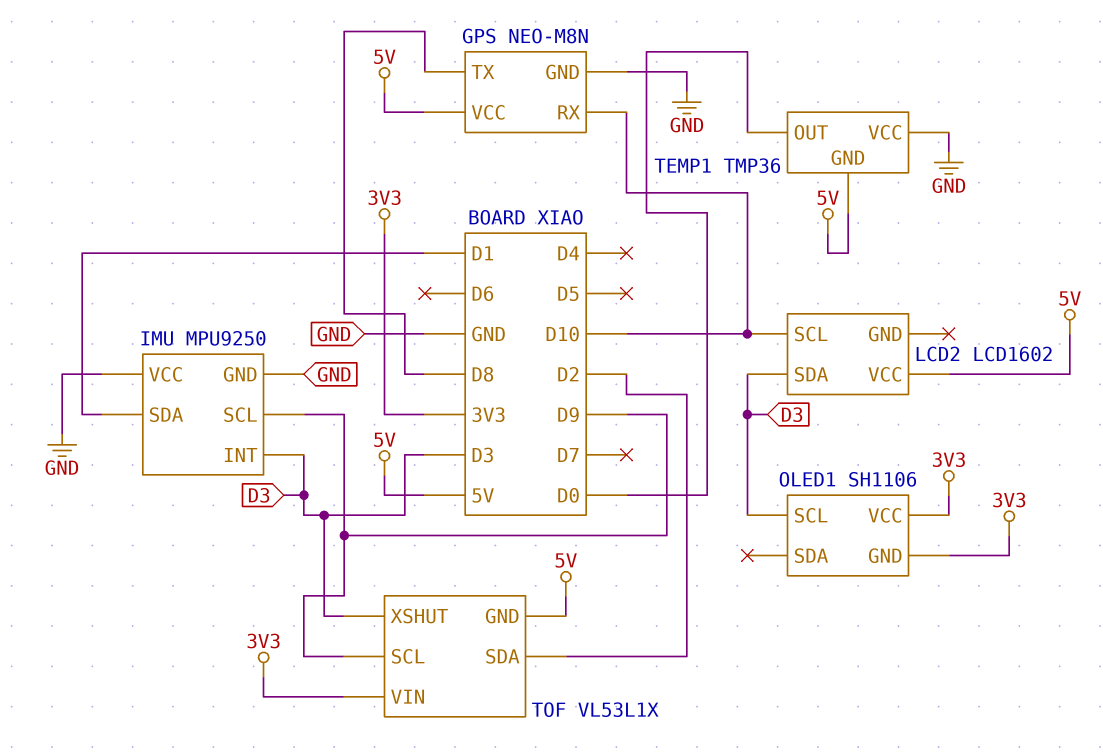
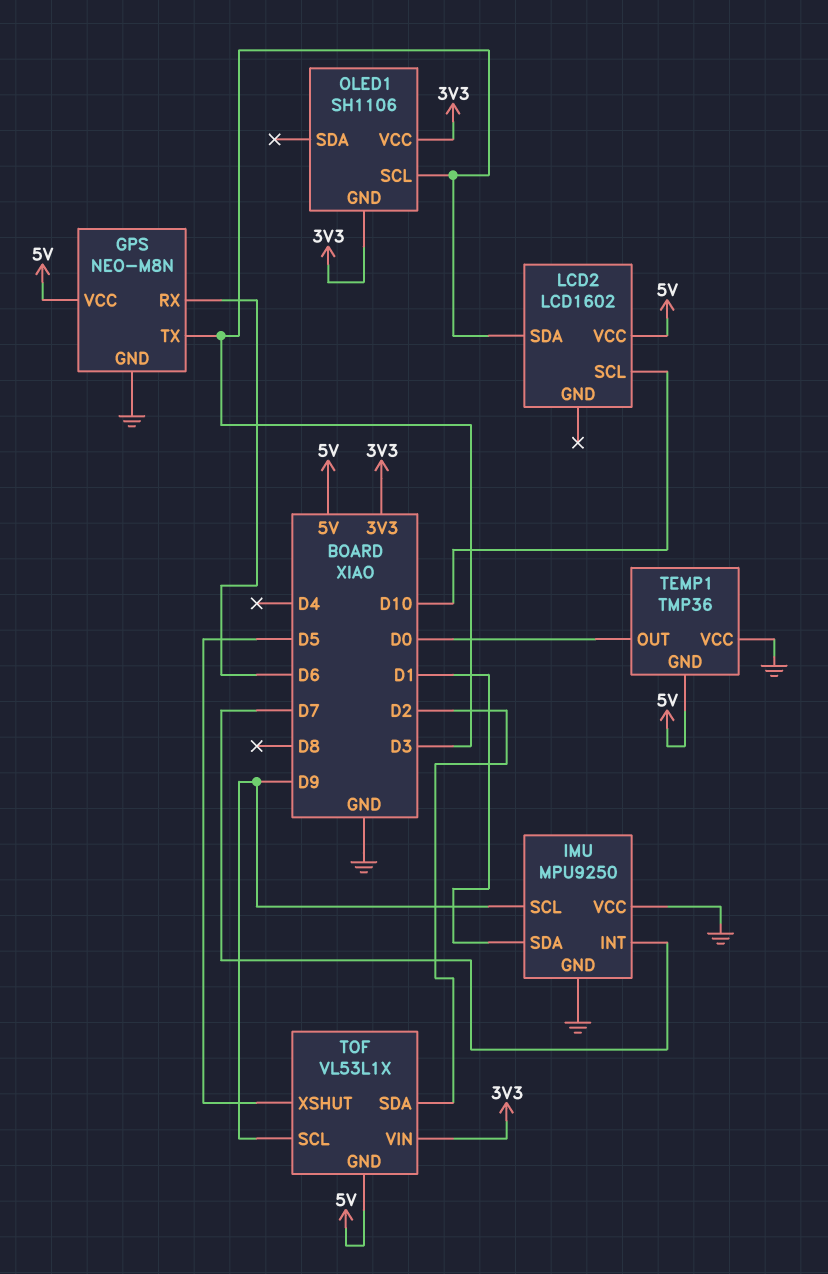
GPS pin RX: D10 -> D6
GPS pin TX: D8 -> D3
IMU pin INT: D3 -> D7
TOF pin XSHUT: D3 -> D5

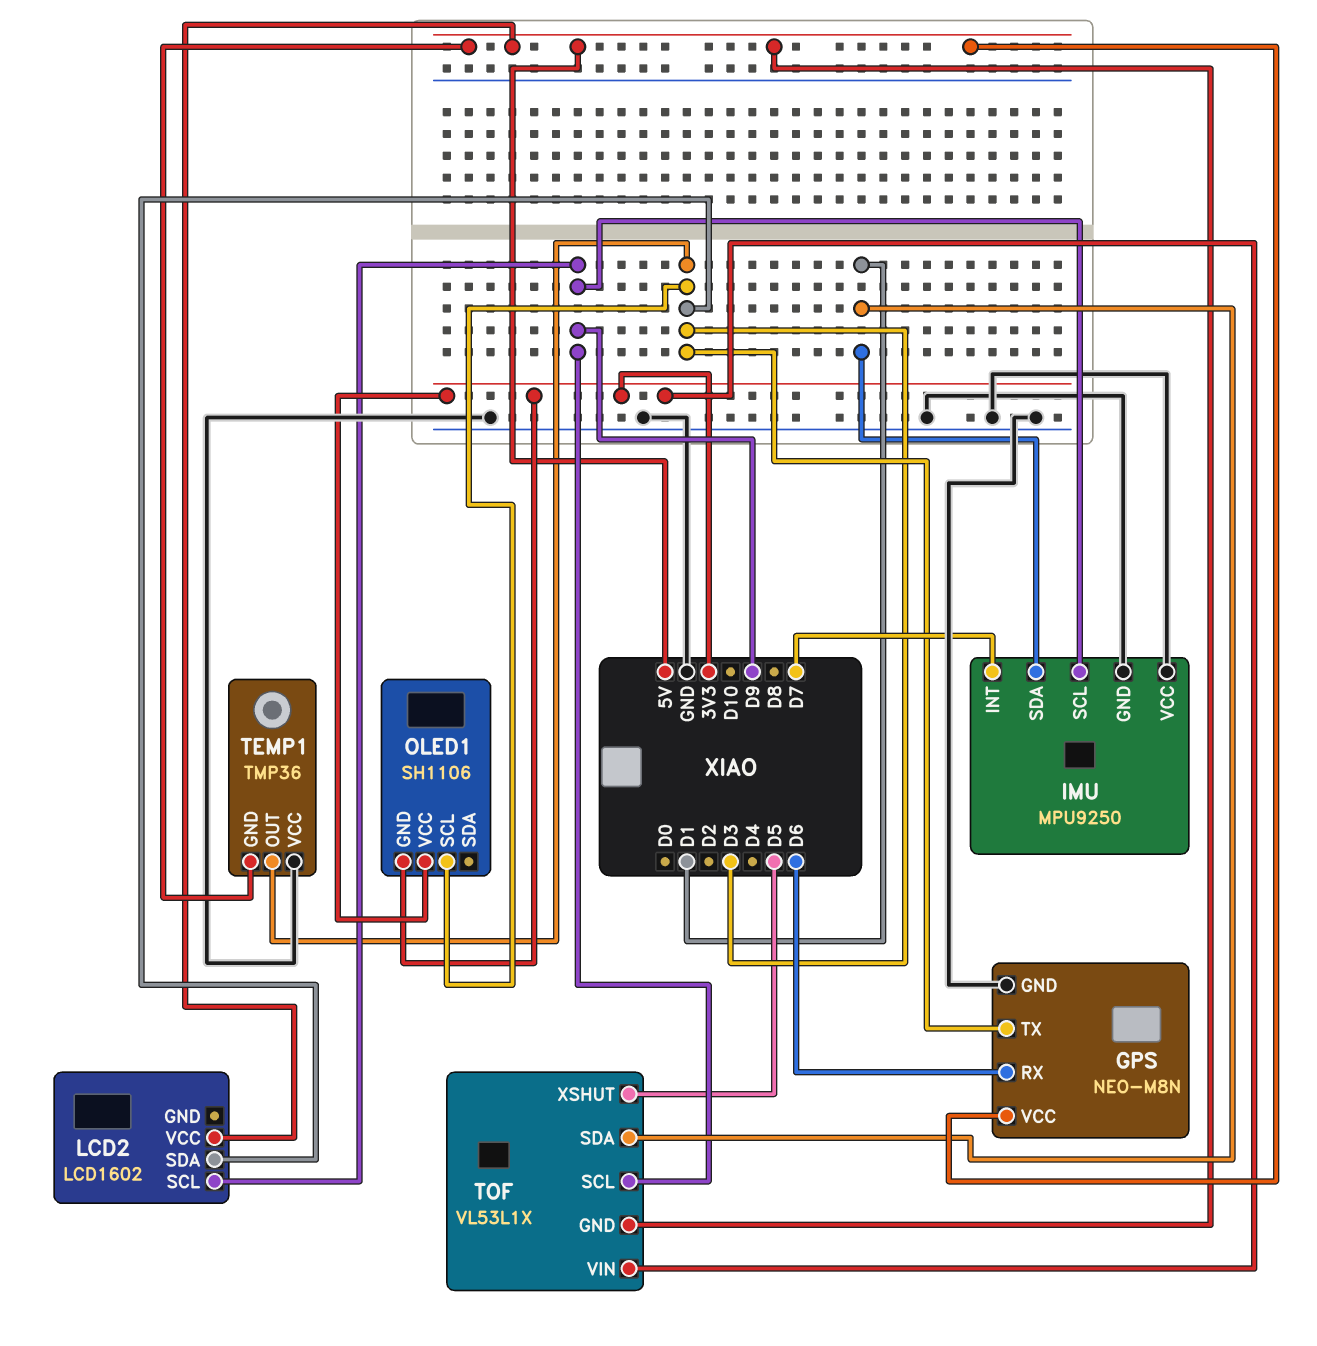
LCD2 pin SCL: D10 -> D9
TEMP1 pin OUT: D0 -> D3
TOF pin SDA: D2 -> D1

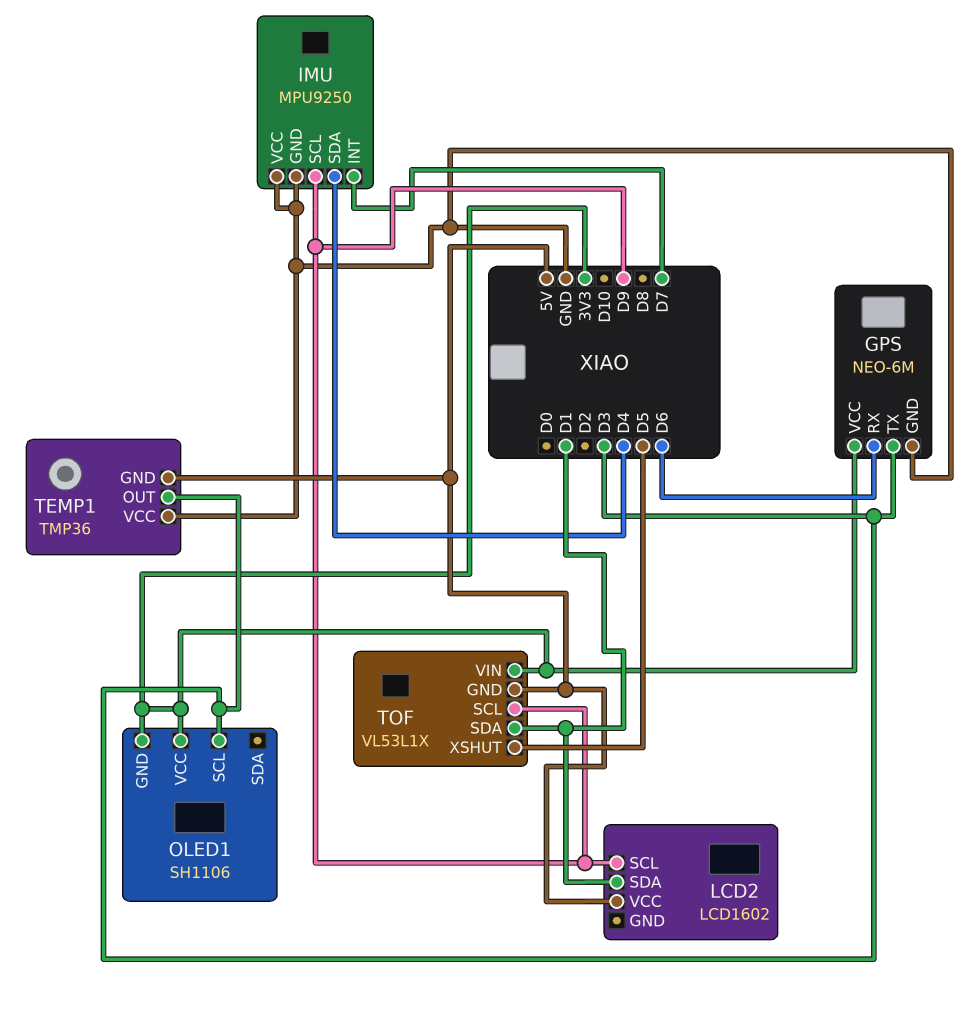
GPS: NEO-M8N -> NEO-6M
GPS pin VCC: 5V -> 3V3
IMU pin SDA: D1 -> D4
LCD2 pin SDA: D3 -> D1

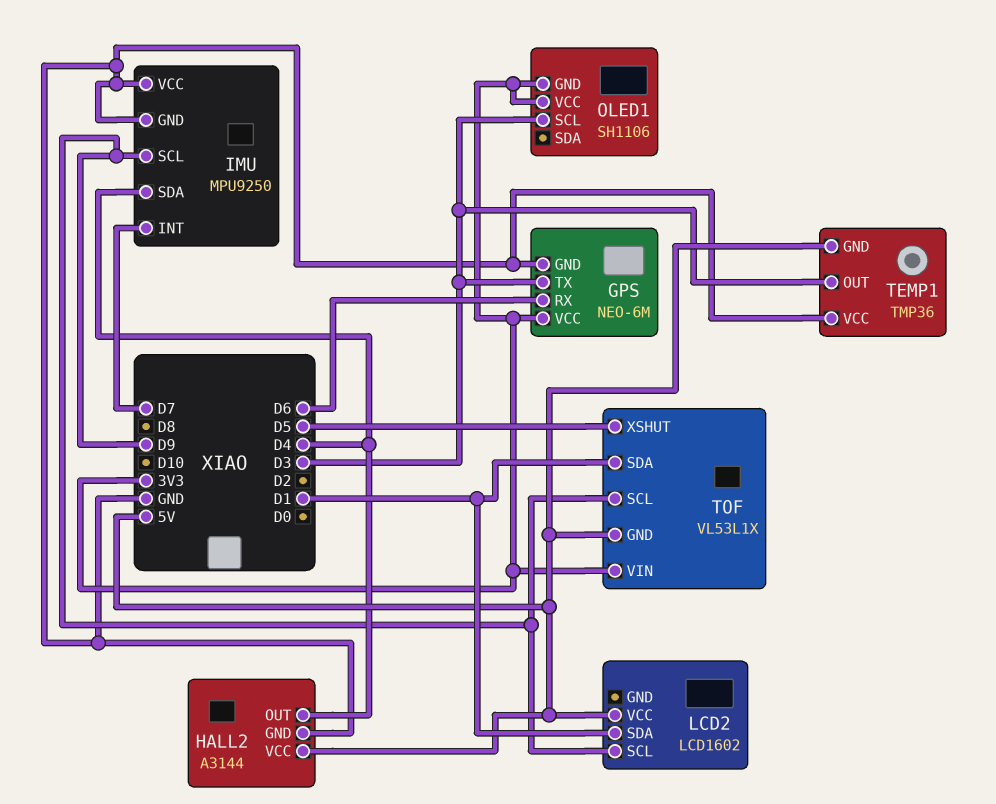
HALL2: none -> A3144
HALL2 pin GND: none -> GND
HALL2 pin OUT: none -> D4
HALL2 pin VCC: none -> 5V

